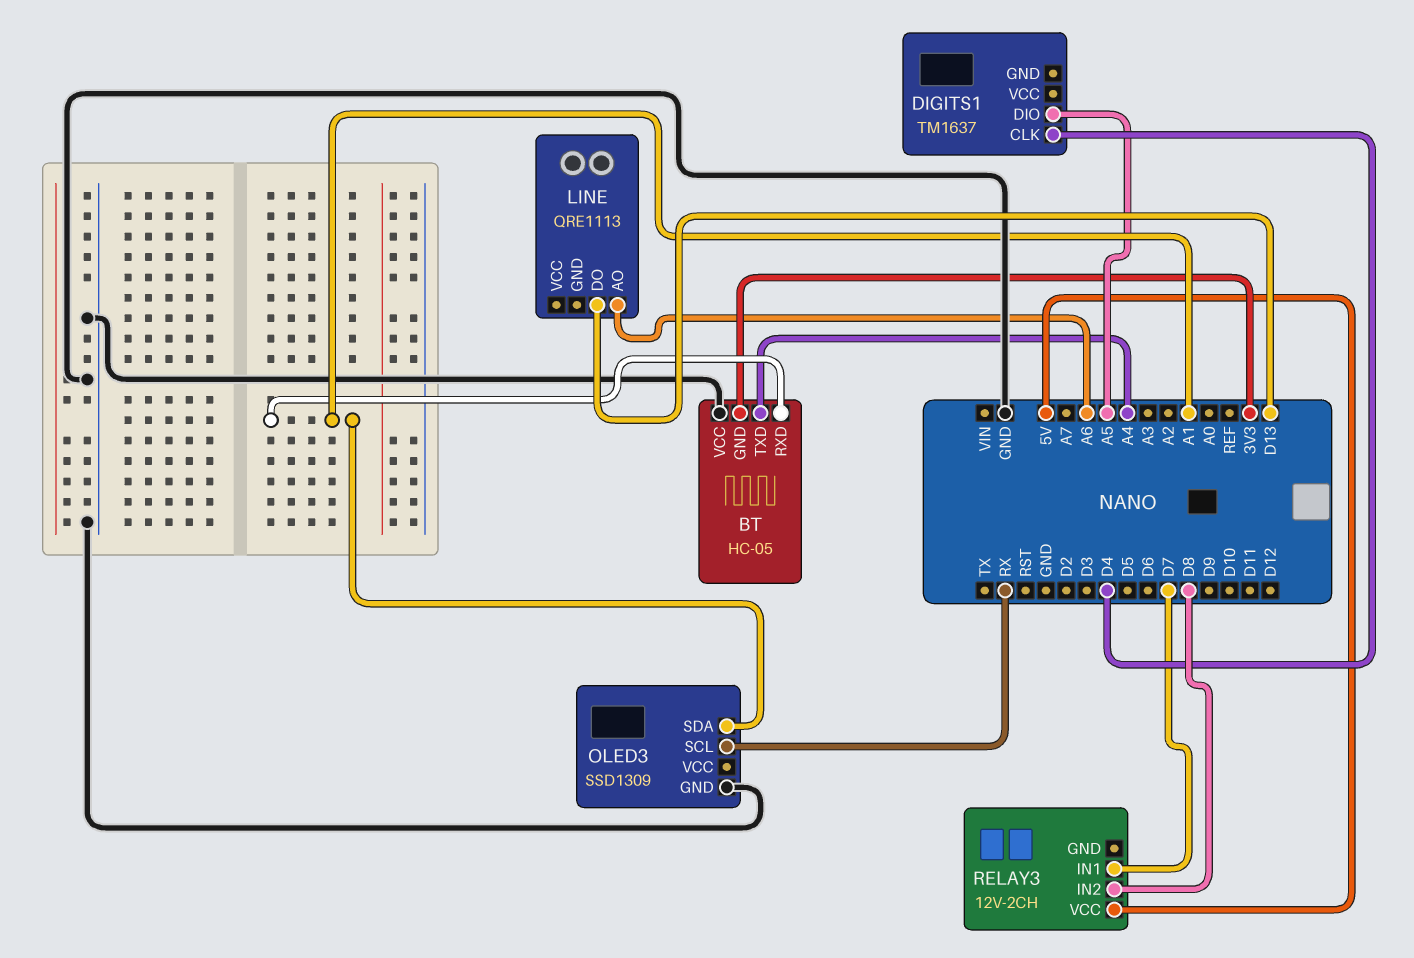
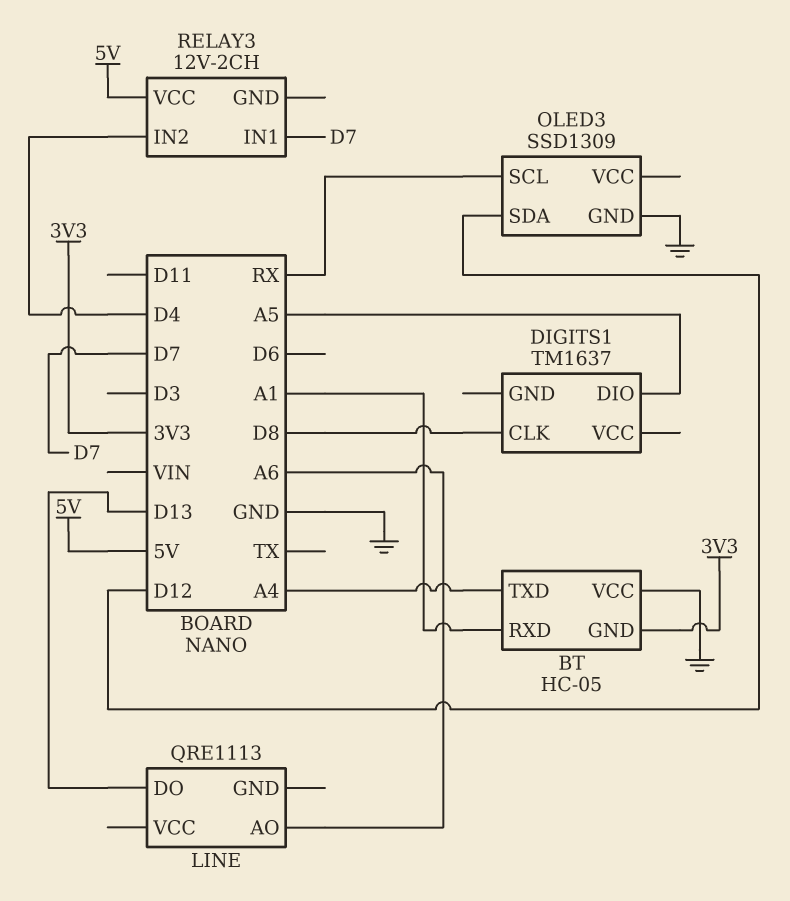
DIGITS1 pin CLK: D4 -> D8
OLED3 pin SDA: A1 -> D12
RELAY3 pin IN2: D8 -> D4

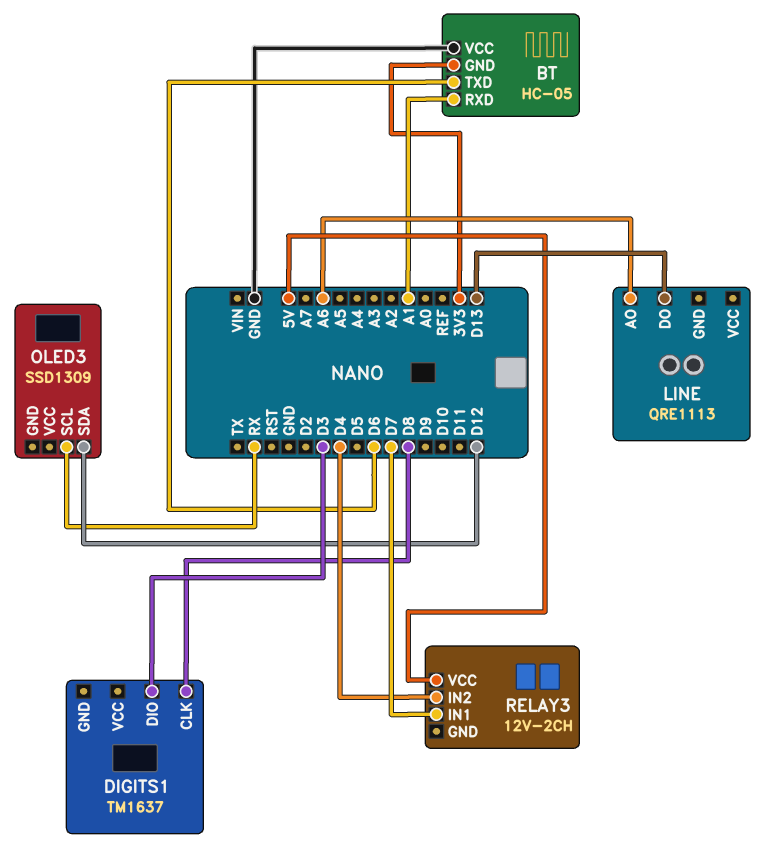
BT pin TXD: A4 -> D6
DIGITS1 pin DIO: A5 -> D3
OLED3 pin GND: GND -> none

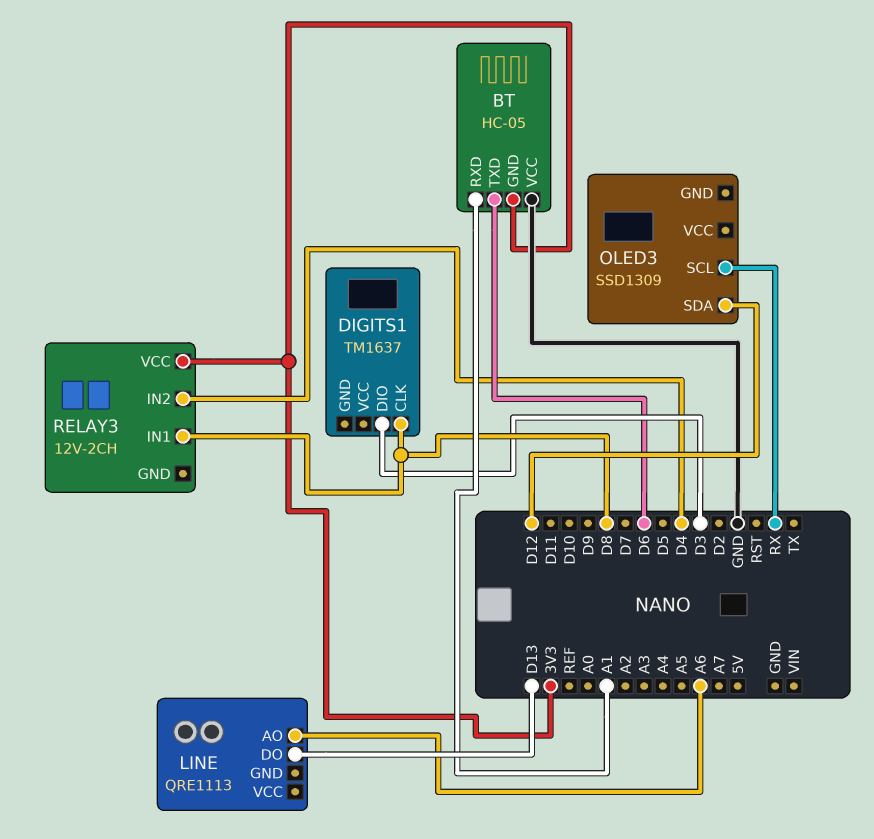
RELAY3 pin IN1: D7 -> D8
RELAY3 pin VCC: 5V -> 3V3

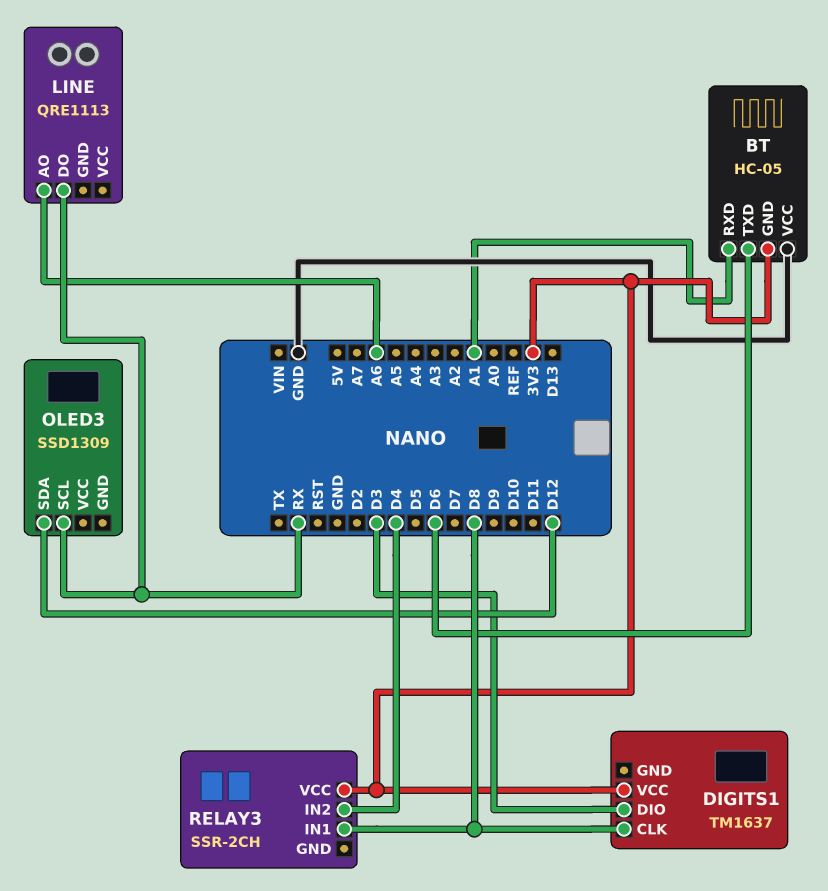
DIGITS1 pin VCC: none -> 3V3
LINE pin DO: D13 -> RX
RELAY3: 12V-2CH -> SSR-2CH

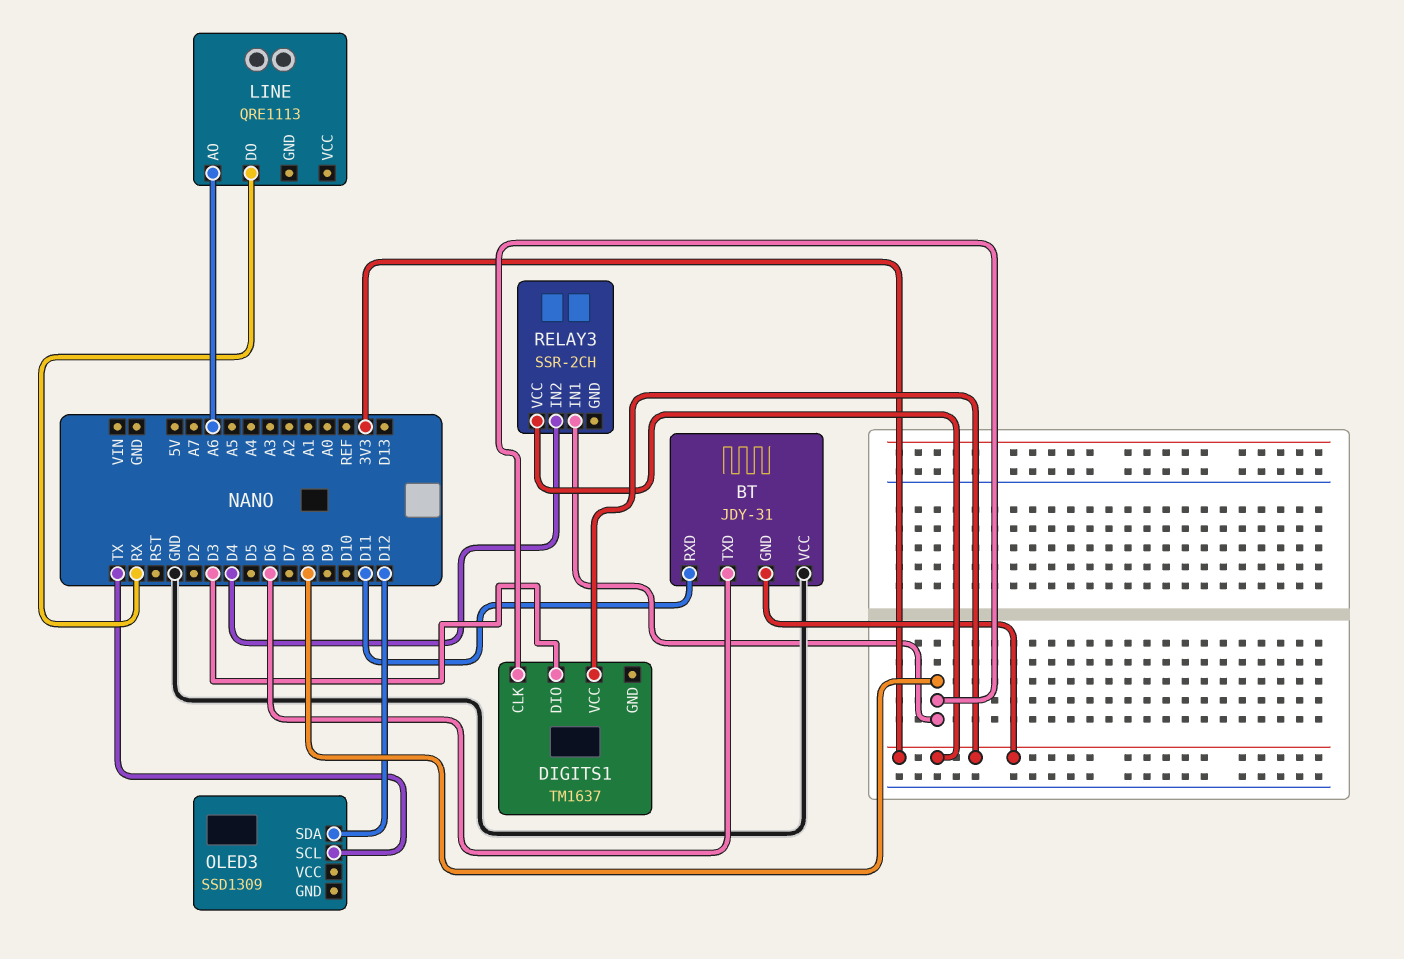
BT: HC-05 -> JDY-31
BT pin RXD: A1 -> D11
OLED3 pin SCL: RX -> TX

